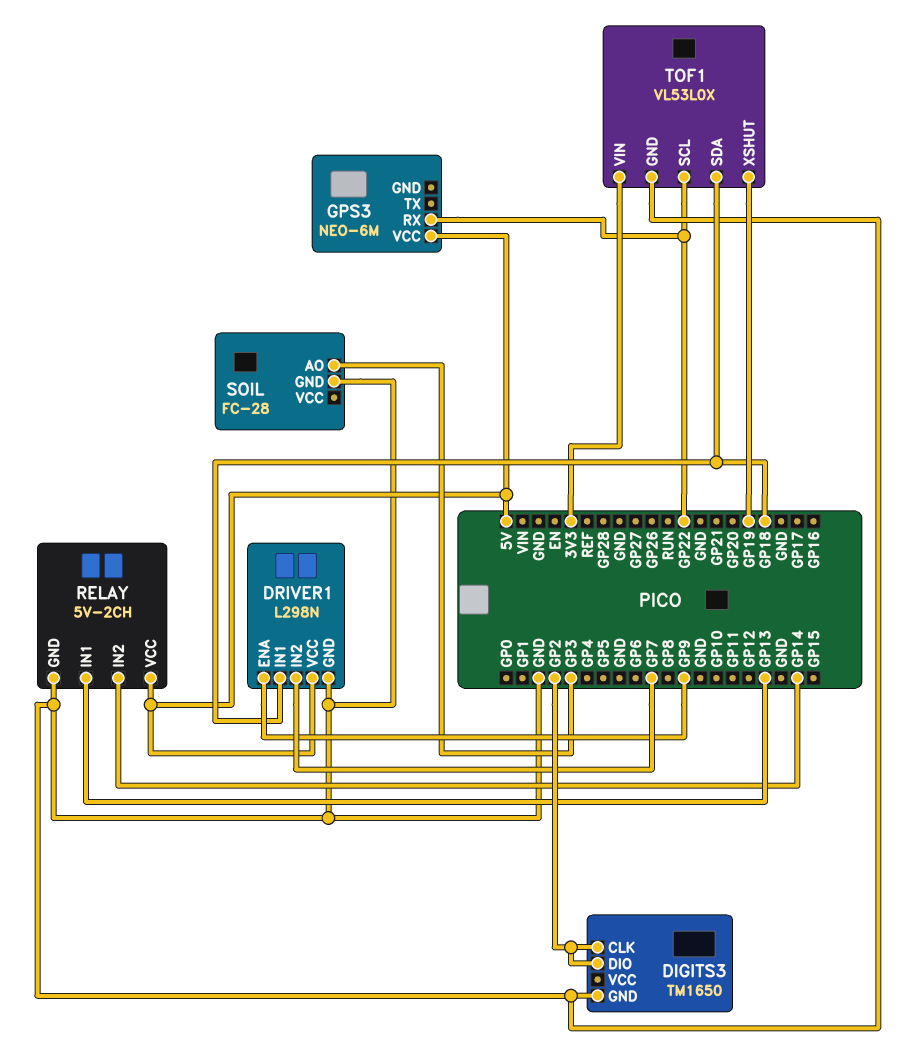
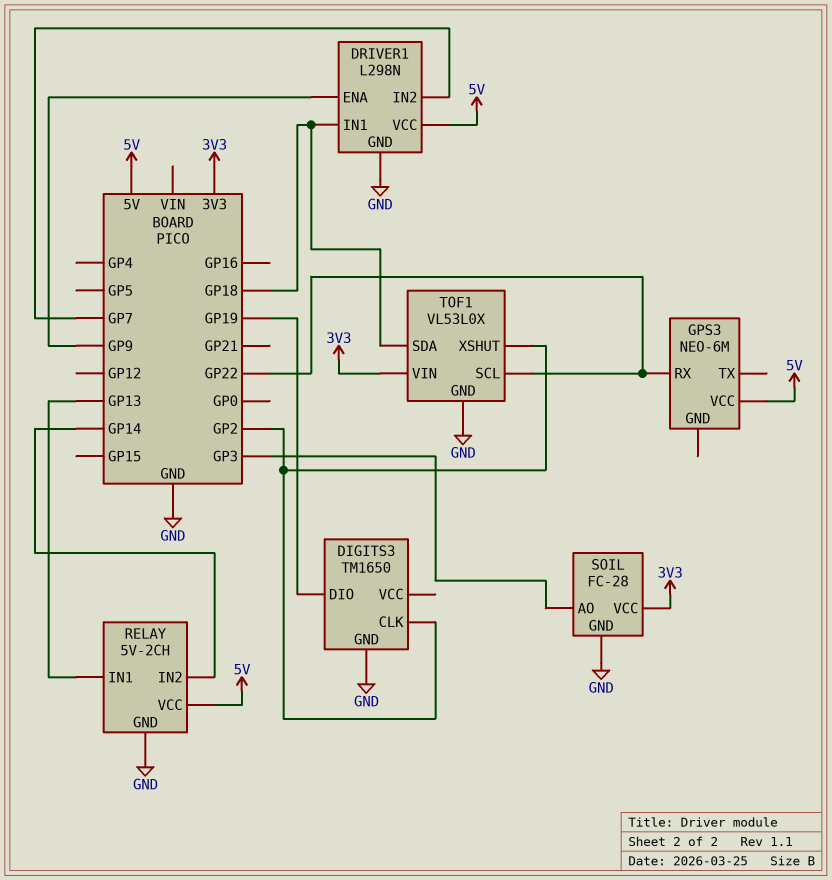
DIGITS3 pin DIO: GP2 -> GP19
SOIL pin VCC: none -> 3V3
TOF1 pin XSHUT: GP19 -> GP2

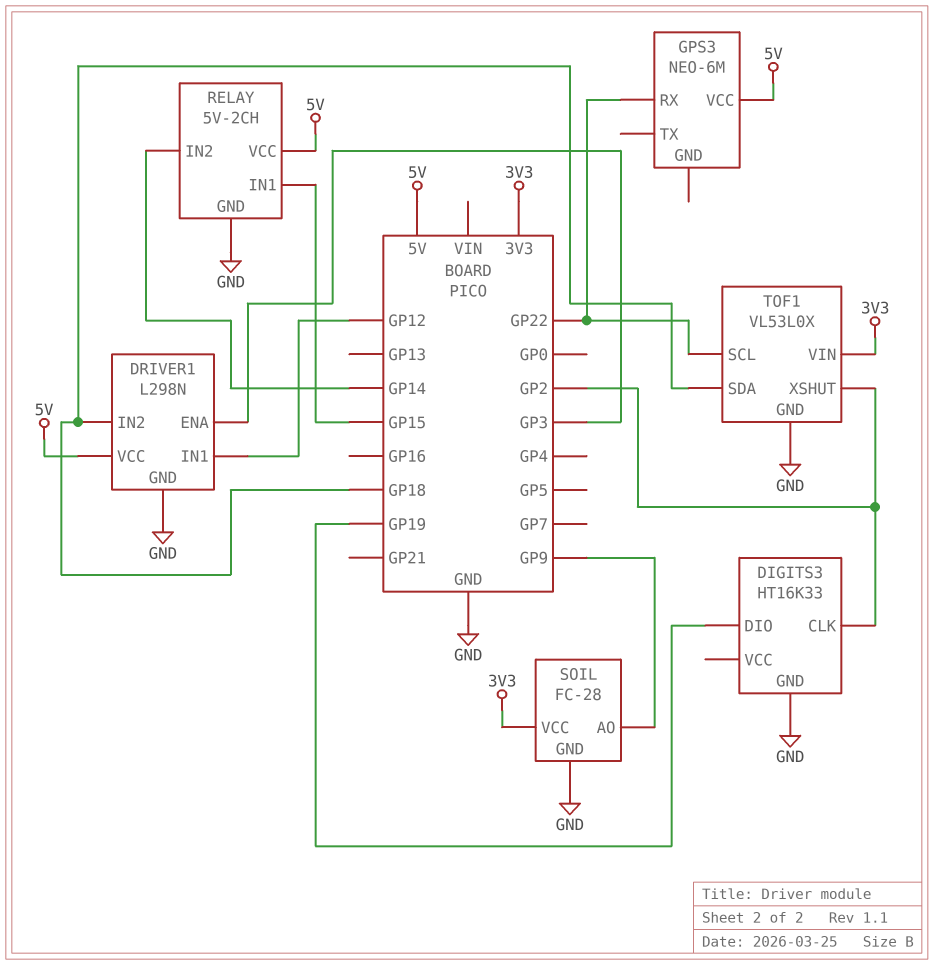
DIGITS3: TM1650 -> HT16K33
DRIVER1 pin ENA: GP9 -> GP3
DRIVER1 pin IN1: GP18 -> GP12
DRIVER1 pin IN2: GP7 -> GP18
RELAY pin IN1: GP13 -> GP15
SOIL pin AO: GP3 -> GP9

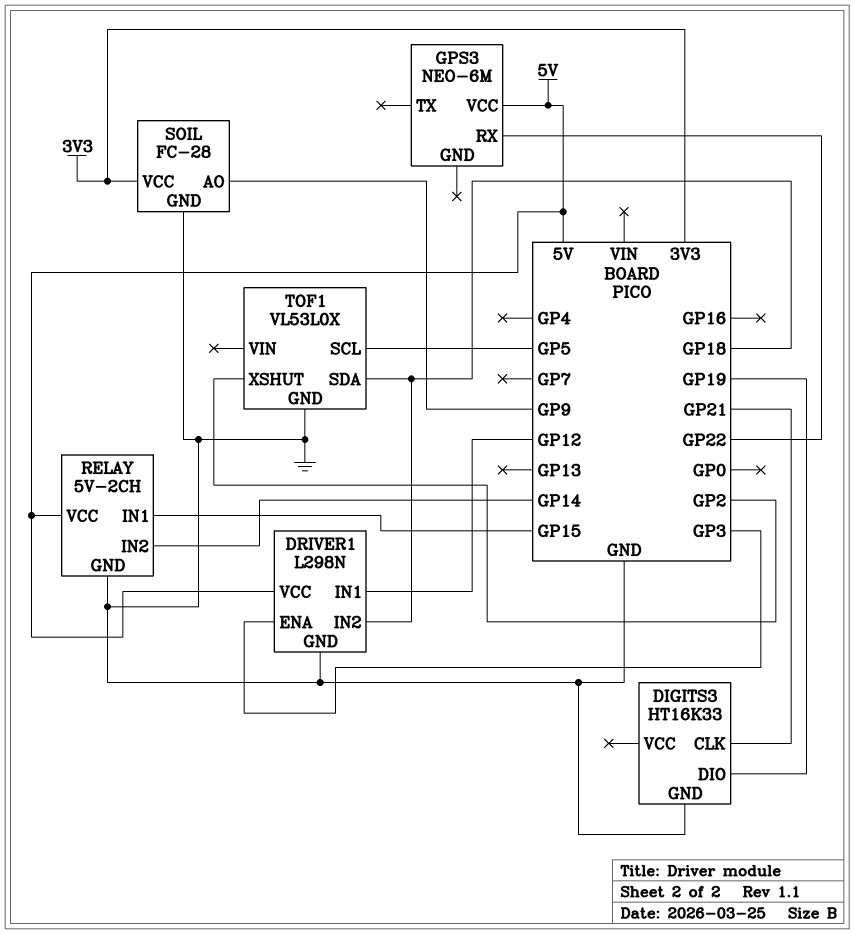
DIGITS3 pin CLK: GP2 -> GP21
TOF1 pin SCL: GP22 -> GP5
TOF1 pin VIN: 3V3 -> none

